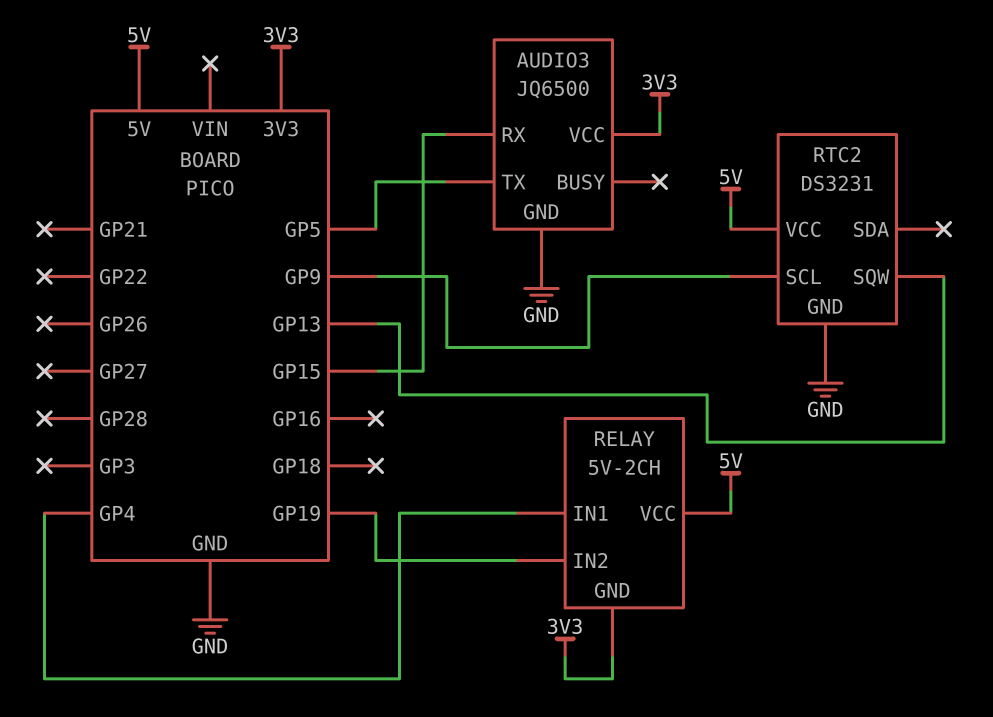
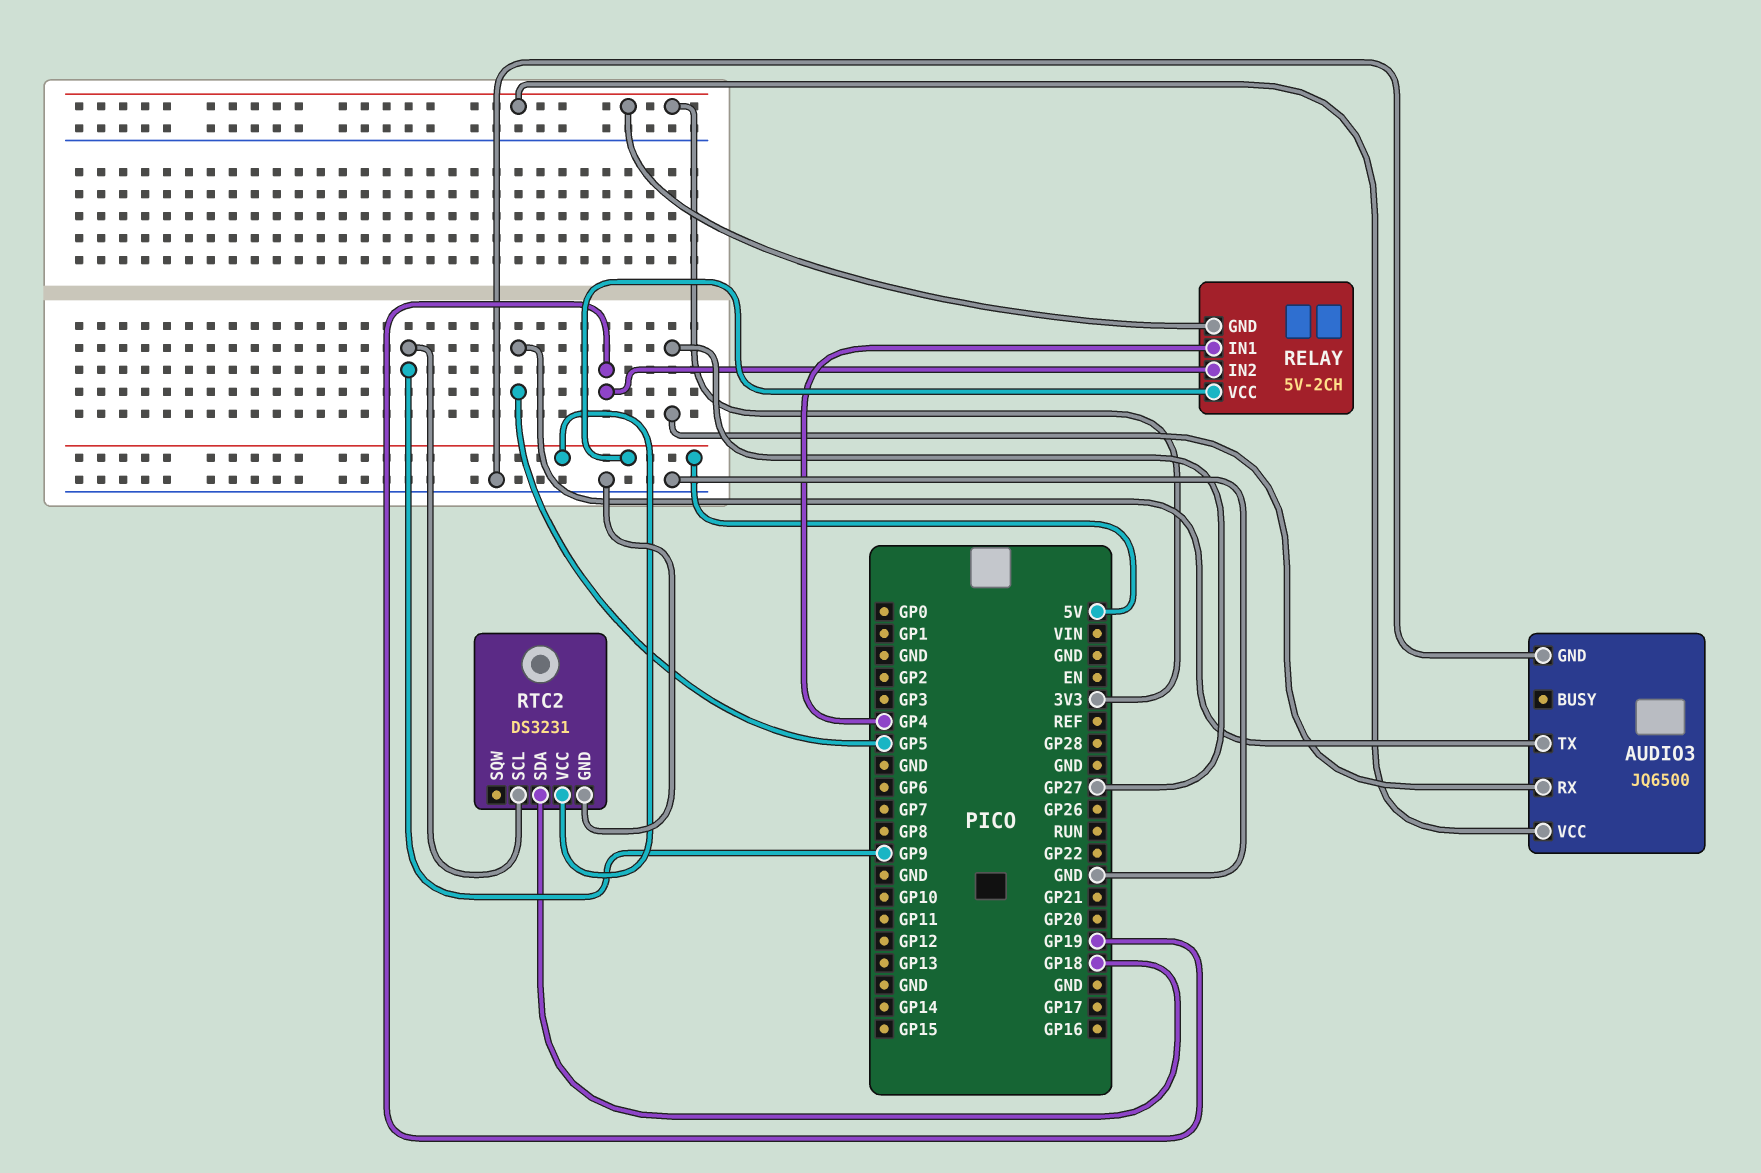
AUDIO3 pin RX: GP15 -> GP27
RTC2 pin SDA: none -> GP18
RTC2 pin SQW: GP13 -> none

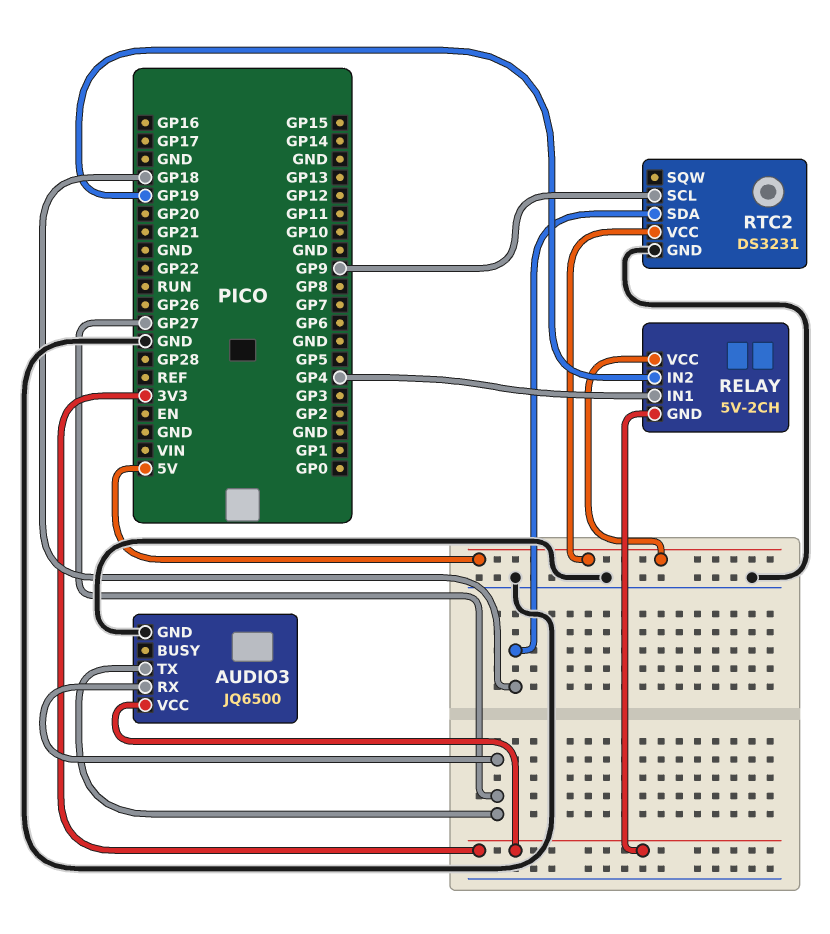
AUDIO3 pin TX: GP5 -> GP27

